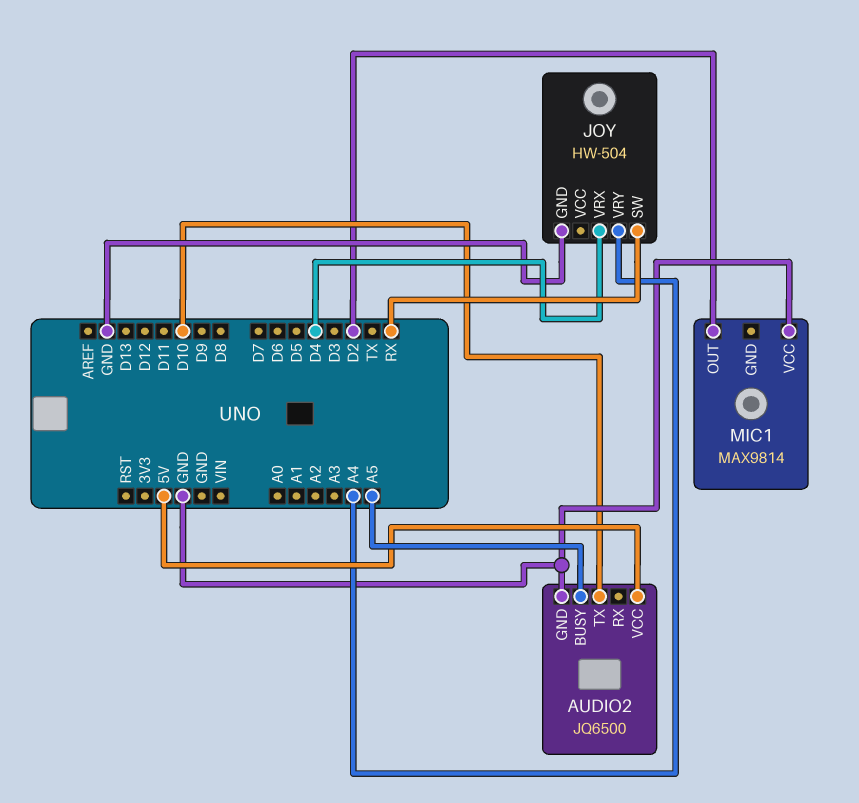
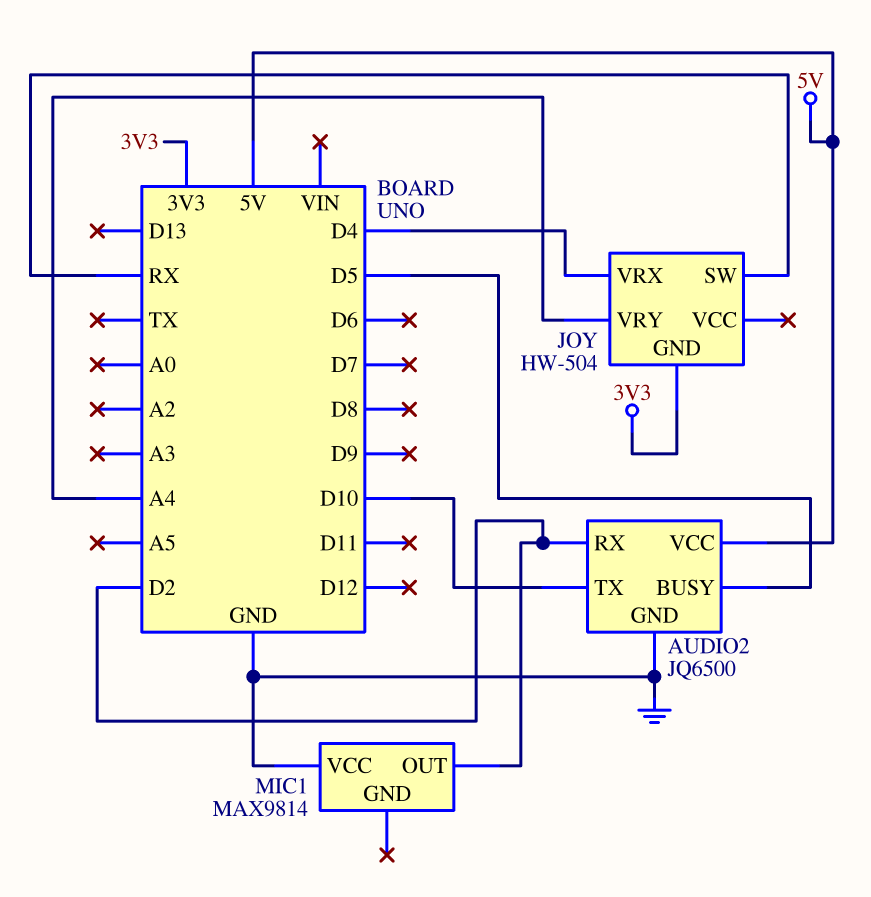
AUDIO2 pin BUSY: A5 -> D5
AUDIO2 pin RX: none -> D2
JOY pin GND: GND -> 3V3

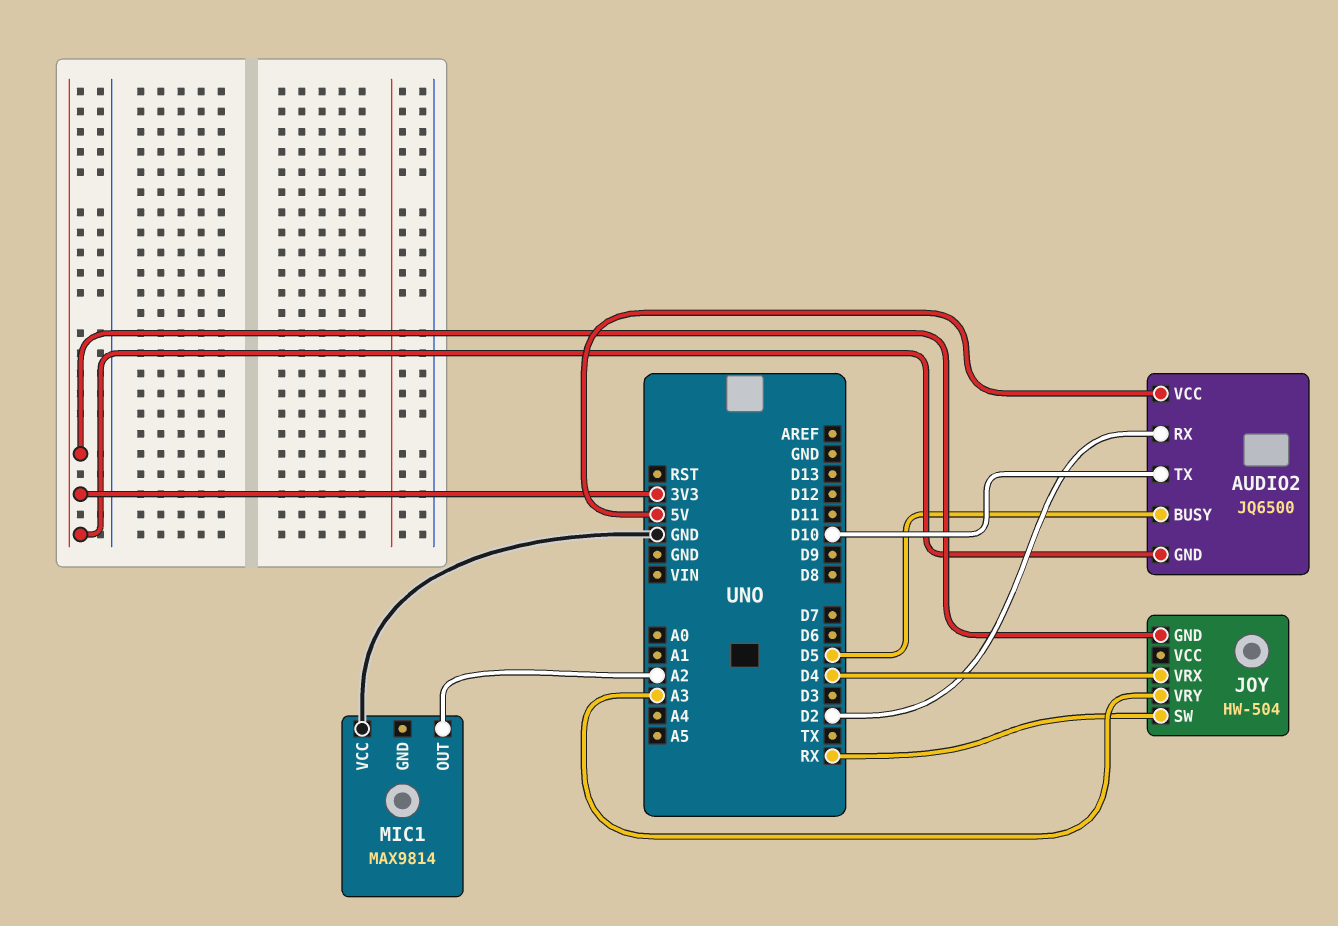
AUDIO2 pin GND: GND -> 3V3
JOY pin VRY: A4 -> A3
MIC1 pin OUT: D2 -> A2

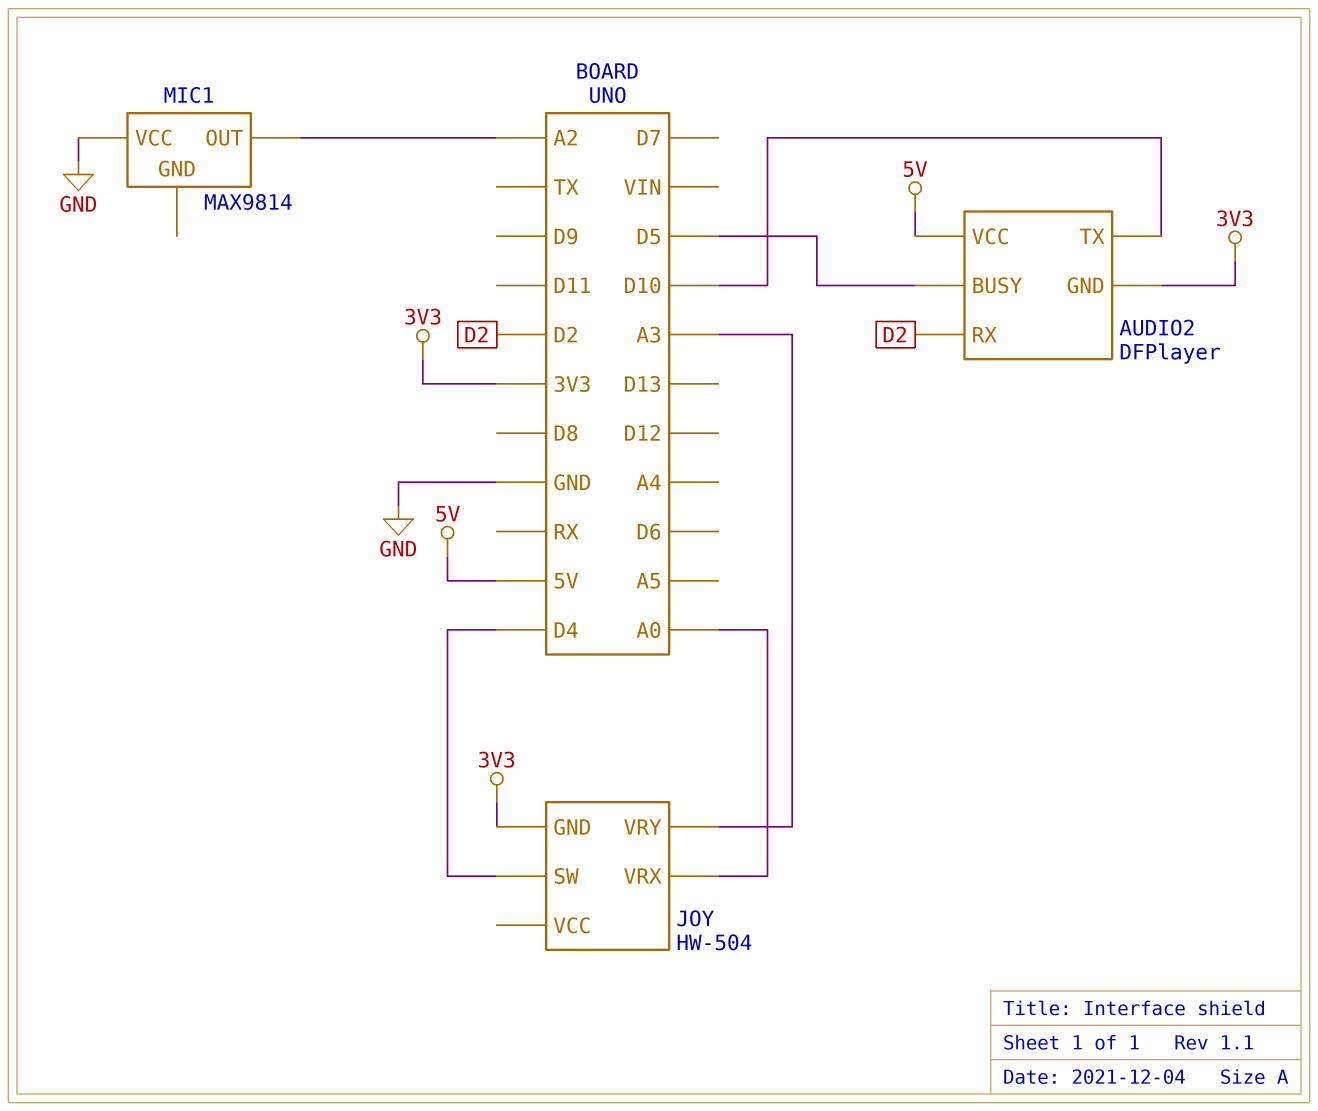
AUDIO2: JQ6500 -> DFPlayer
JOY pin SW: RX -> D4
JOY pin VRX: D4 -> A0

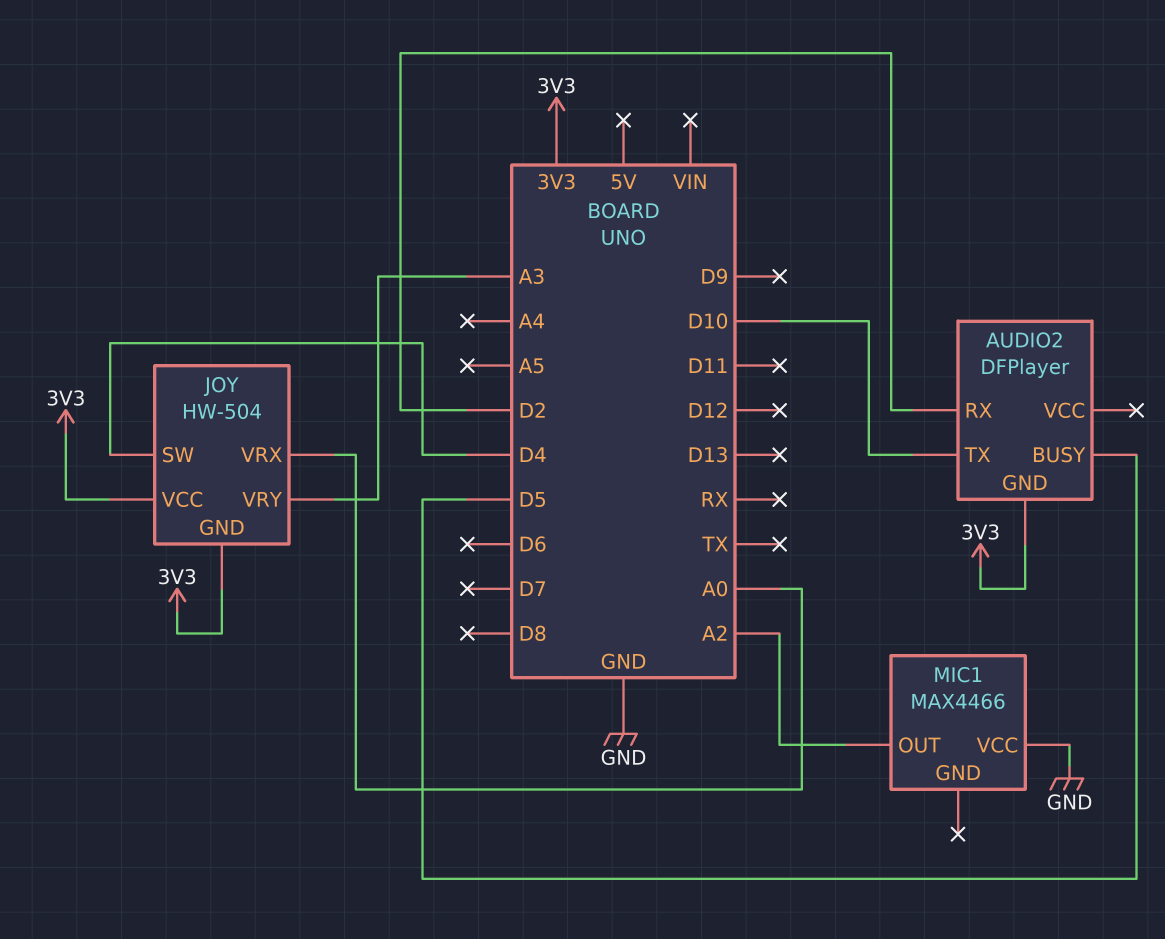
AUDIO2 pin VCC: 5V -> none
JOY pin VCC: none -> 3V3
MIC1: MAX9814 -> MAX4466

